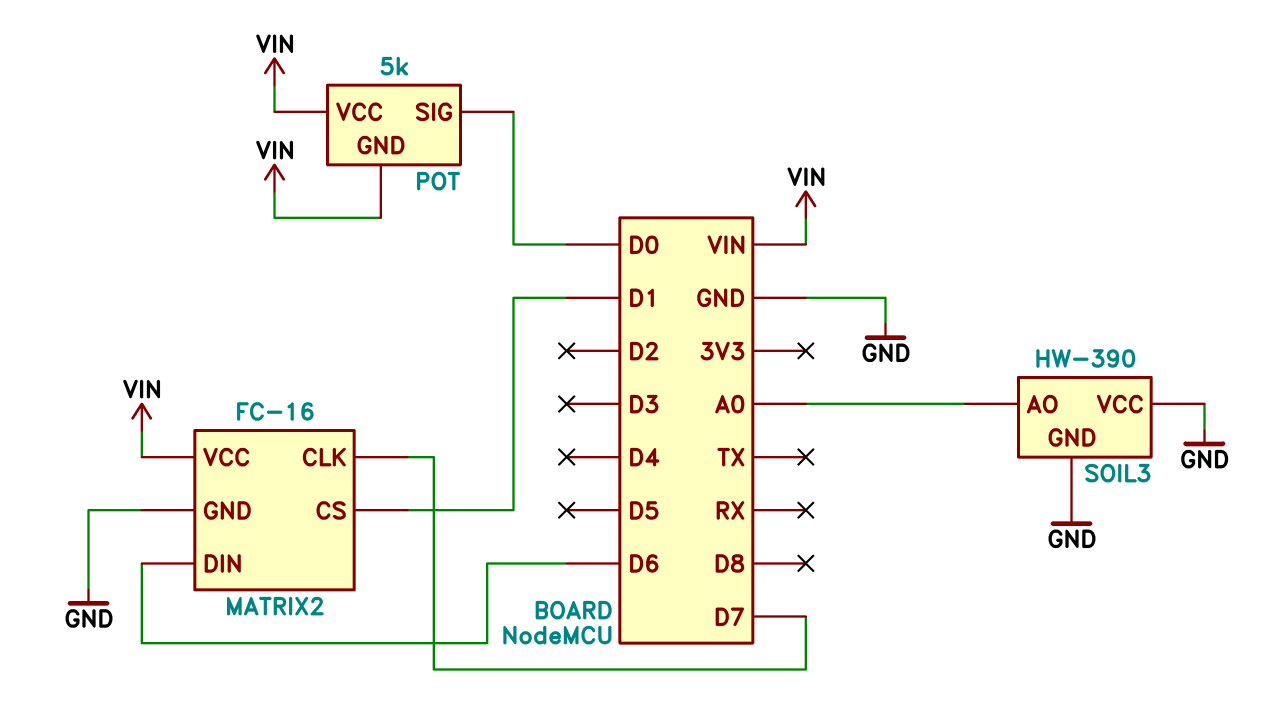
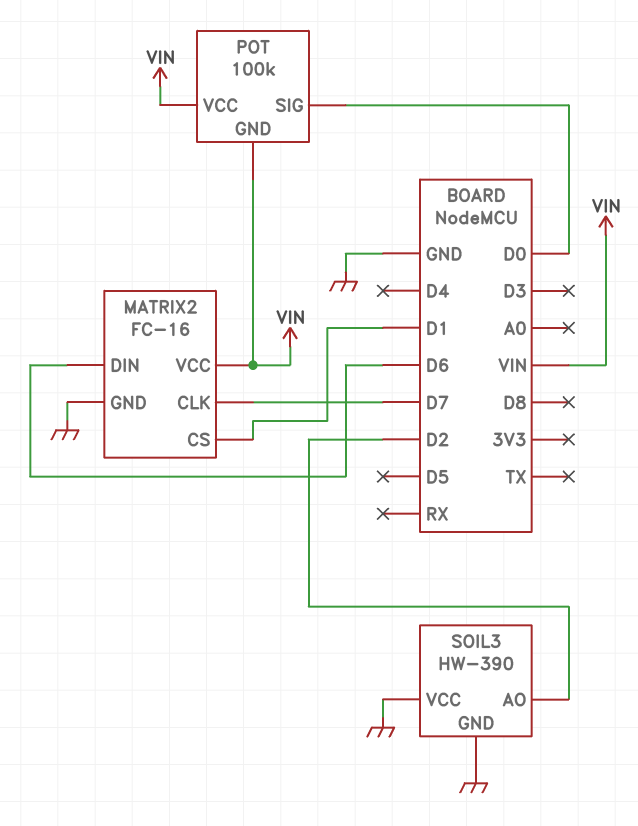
POT: 5k -> 100k
SOIL3 pin AO: A0 -> D2

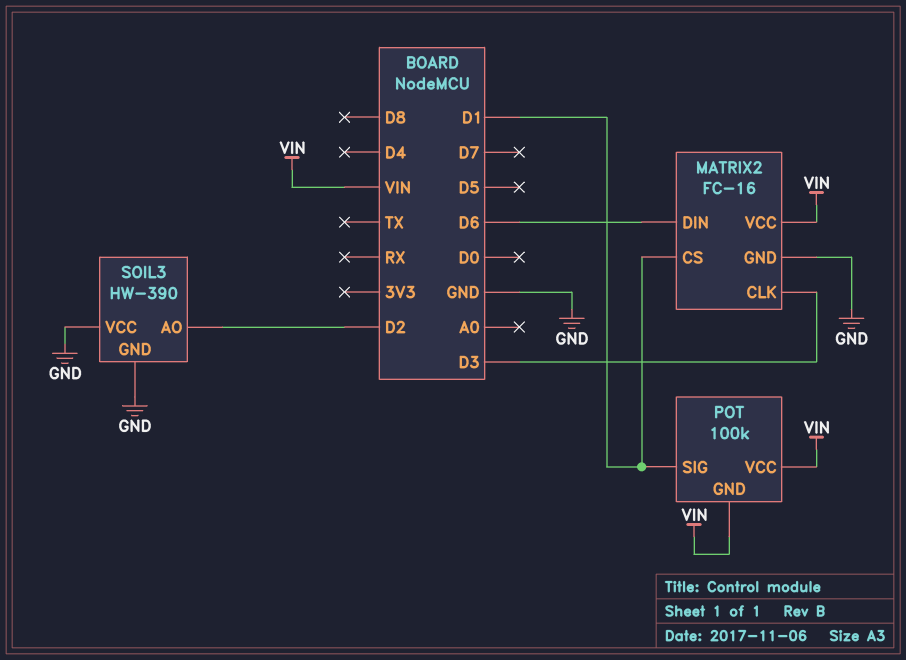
MATRIX2 pin CLK: D7 -> D3
POT pin SIG: D0 -> D1

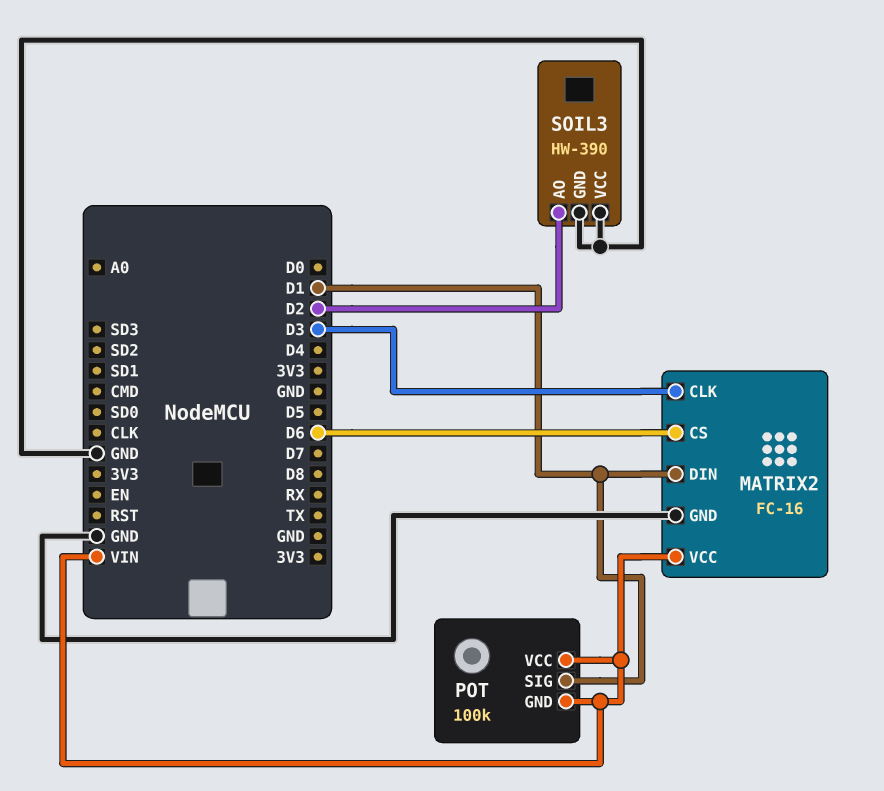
MATRIX2 pin CS: D1 -> D6
MATRIX2 pin DIN: D6 -> D1

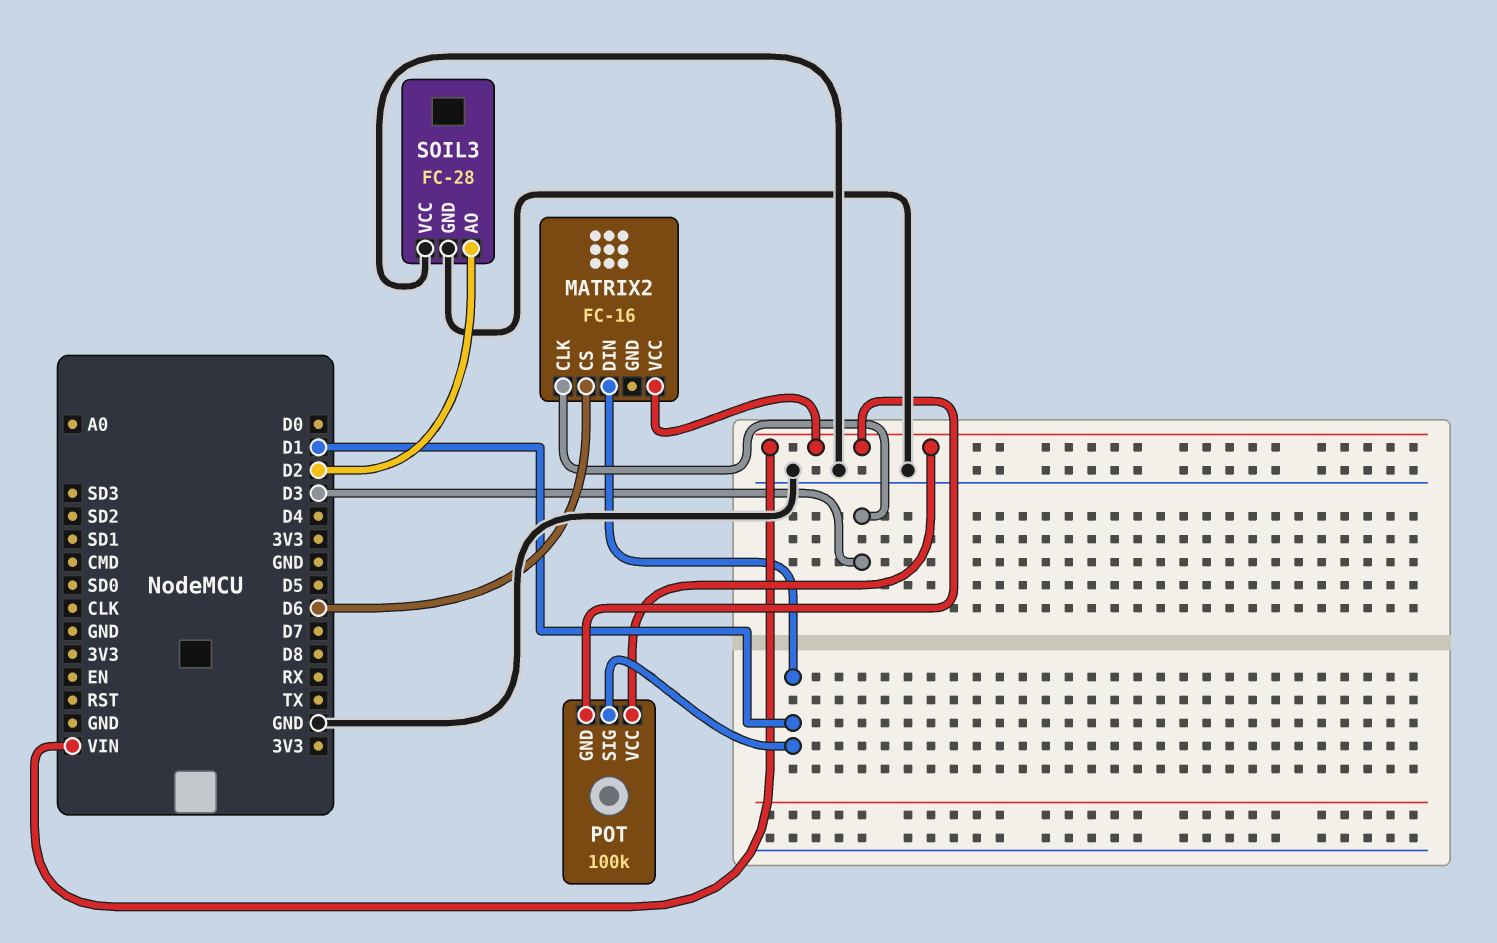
MATRIX2 pin GND: GND -> none
SOIL3: HW-390 -> FC-28

